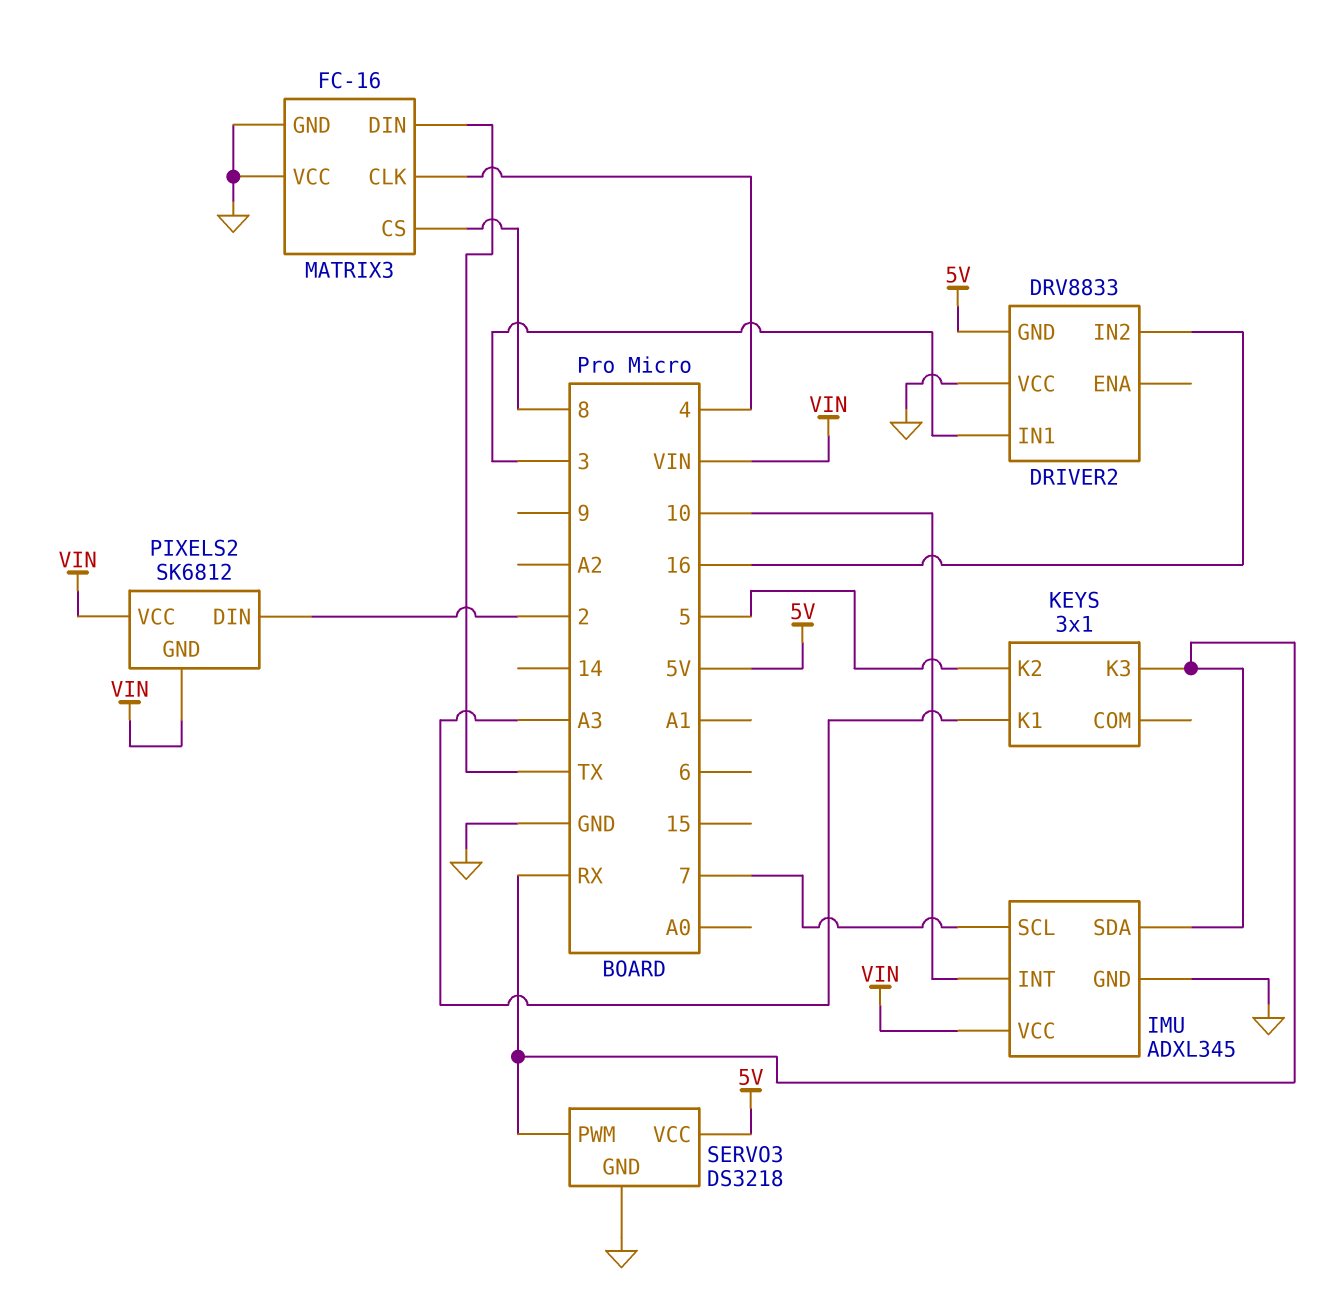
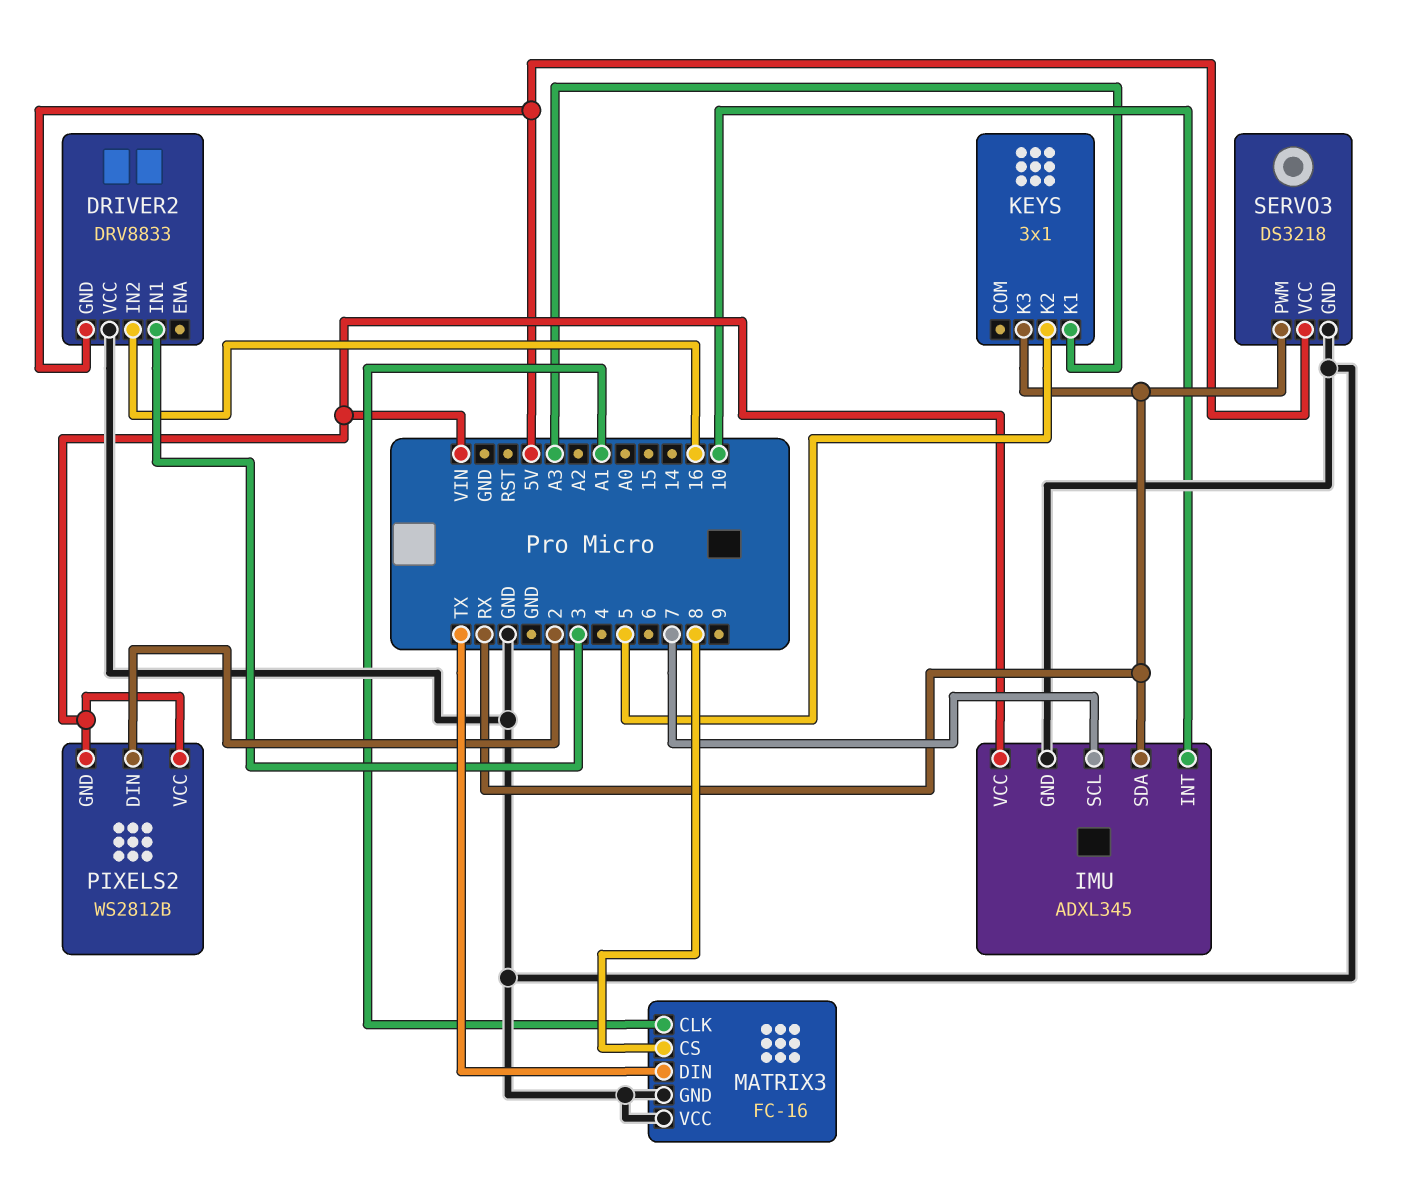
MATRIX3 pin CLK: 4 -> A1
PIXELS2: SK6812 -> WS2812B

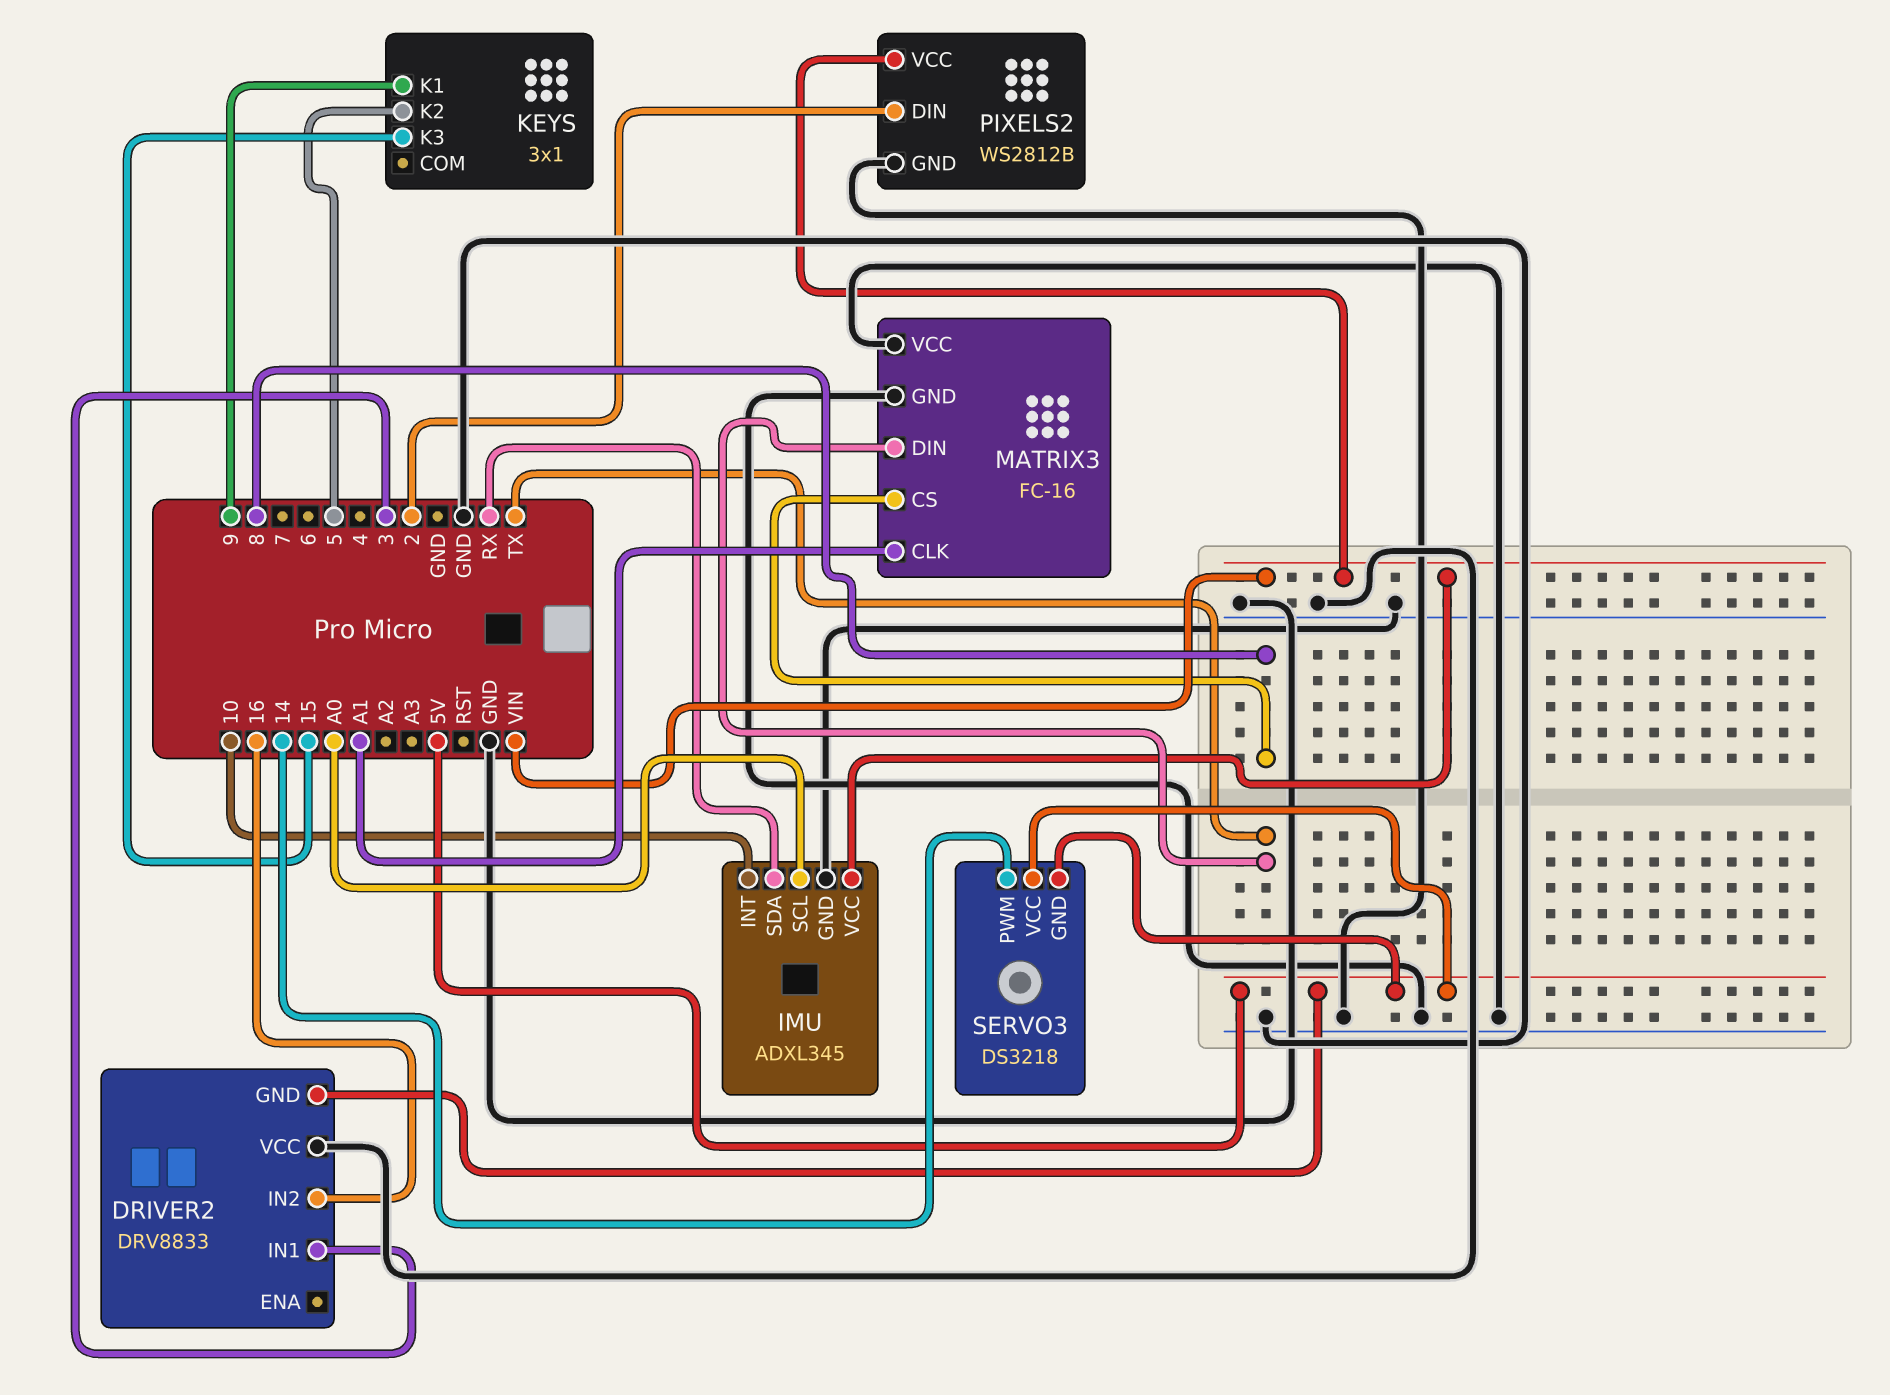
IMU pin SCL: 7 -> A0
KEYS pin K1: A3 -> 9
KEYS pin K3: RX -> 15
PIXELS2 pin GND: VIN -> GND
SERVO3 pin GND: GND -> 5V
SERVO3 pin PWM: RX -> 14

